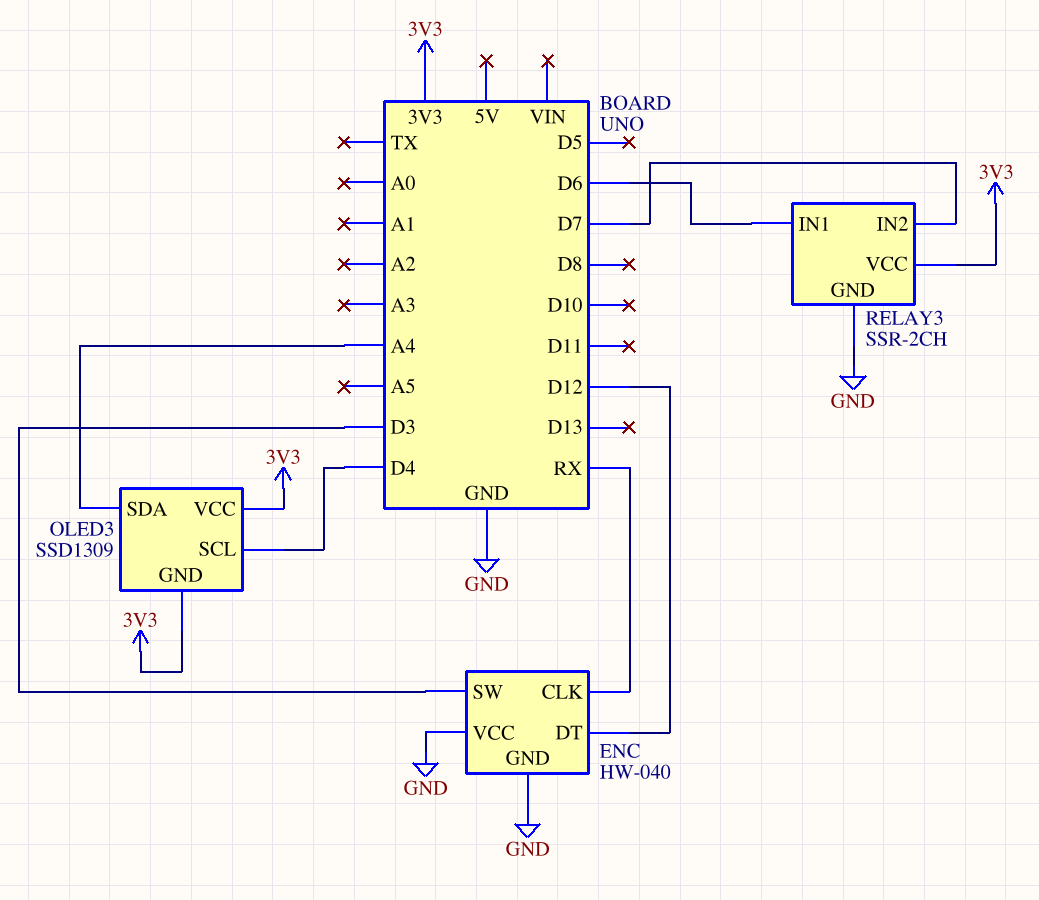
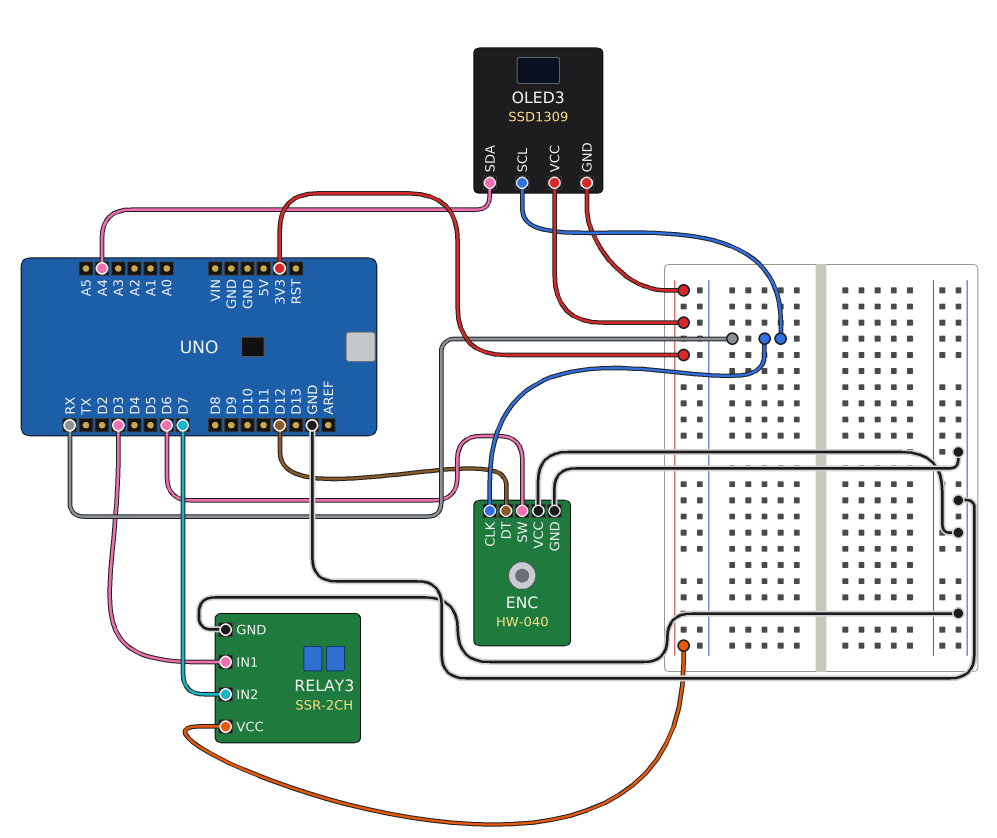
ENC pin SW: D3 -> D6
OLED3 pin SCL: D4 -> RX
RELAY3 pin IN1: D6 -> D3

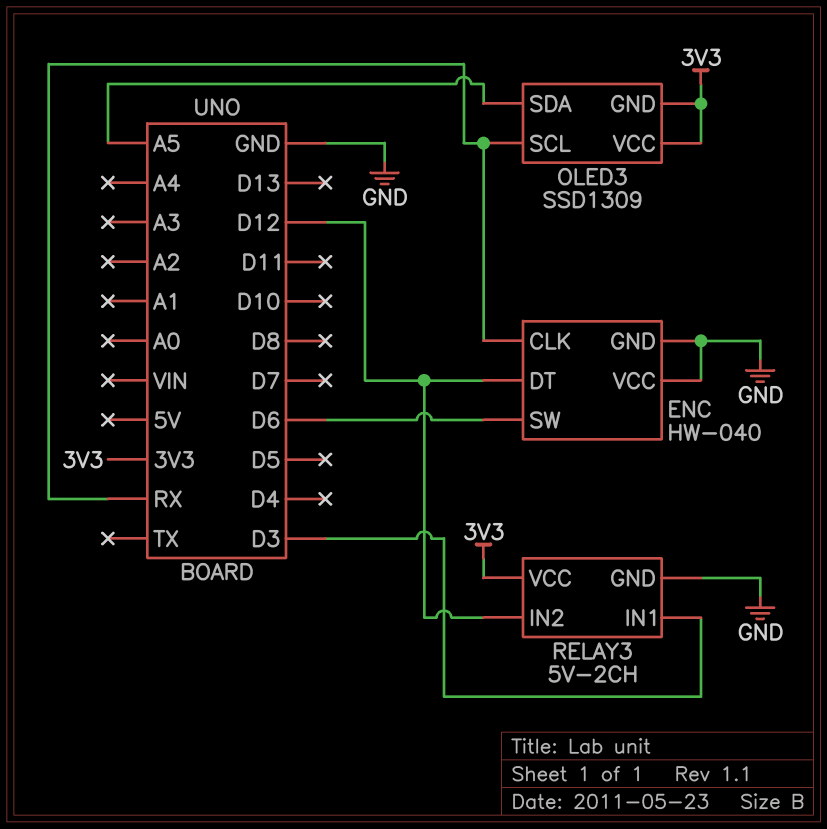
OLED3 pin SDA: A4 -> A5
RELAY3: SSR-2CH -> 5V-2CH
RELAY3 pin IN2: D7 -> D12

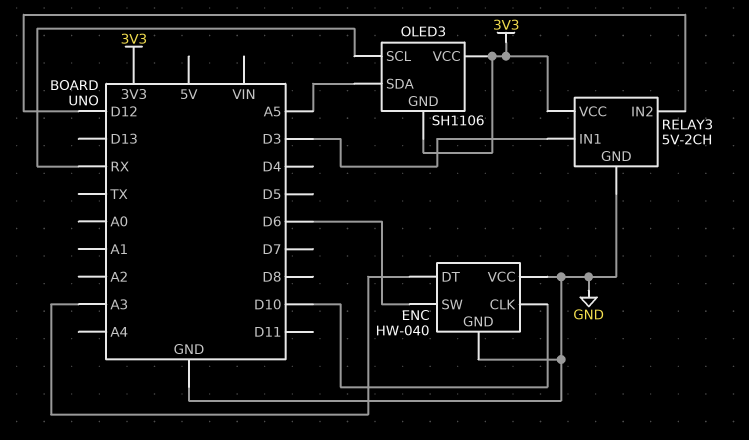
ENC pin CLK: RX -> D10
ENC pin DT: D12 -> A3
OLED3: SSD1309 -> SH1106

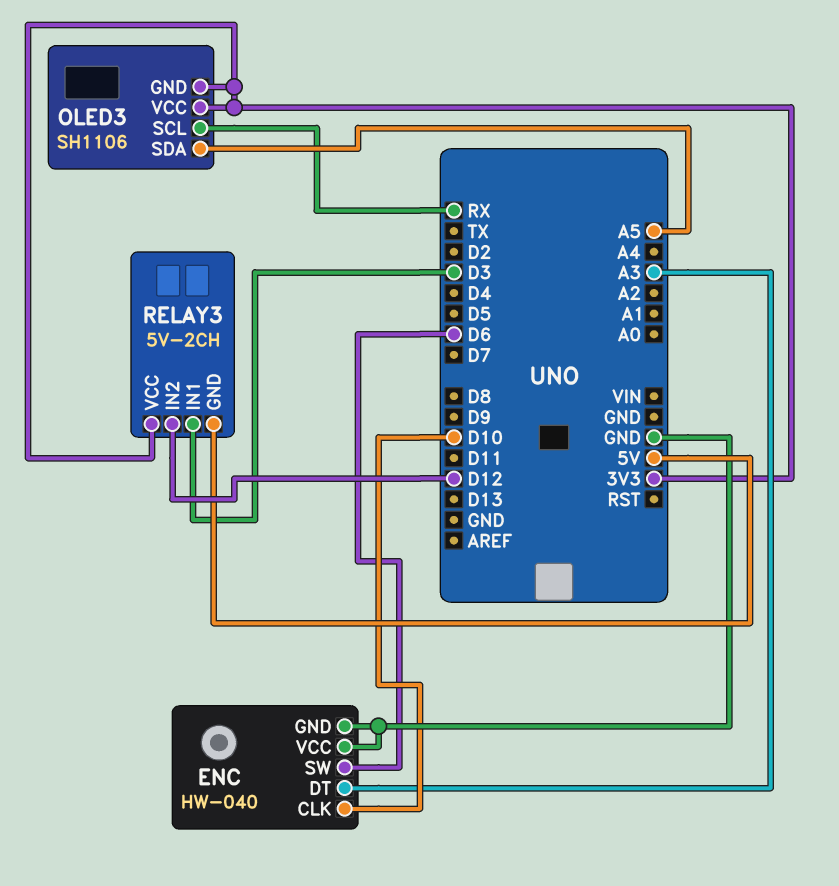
RELAY3 pin GND: GND -> 5V

